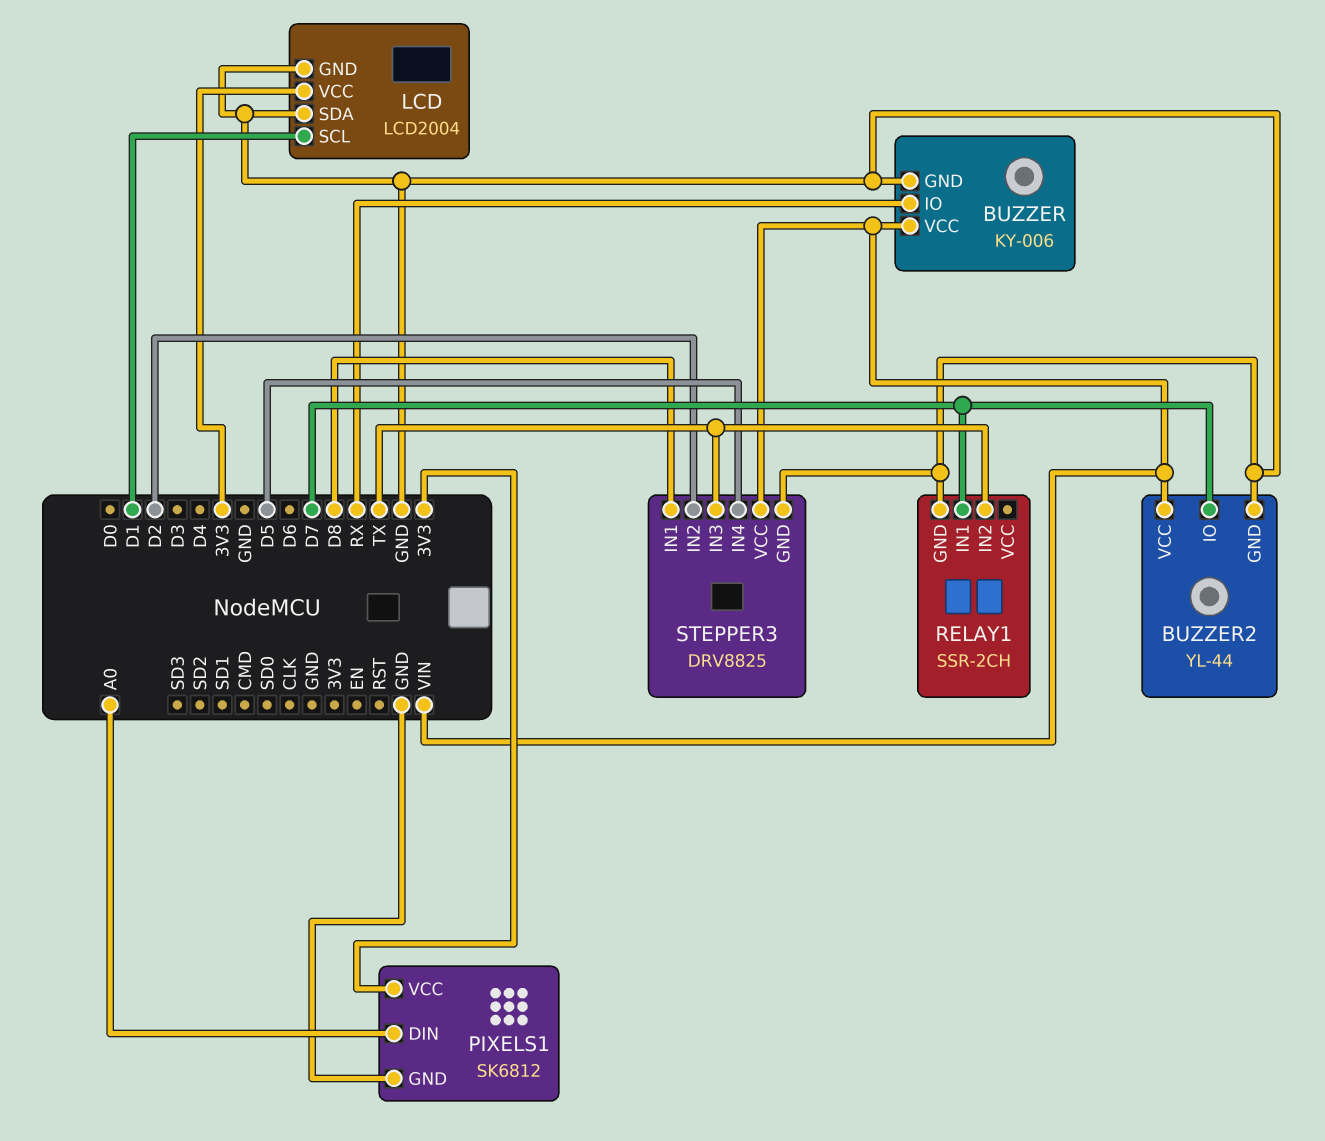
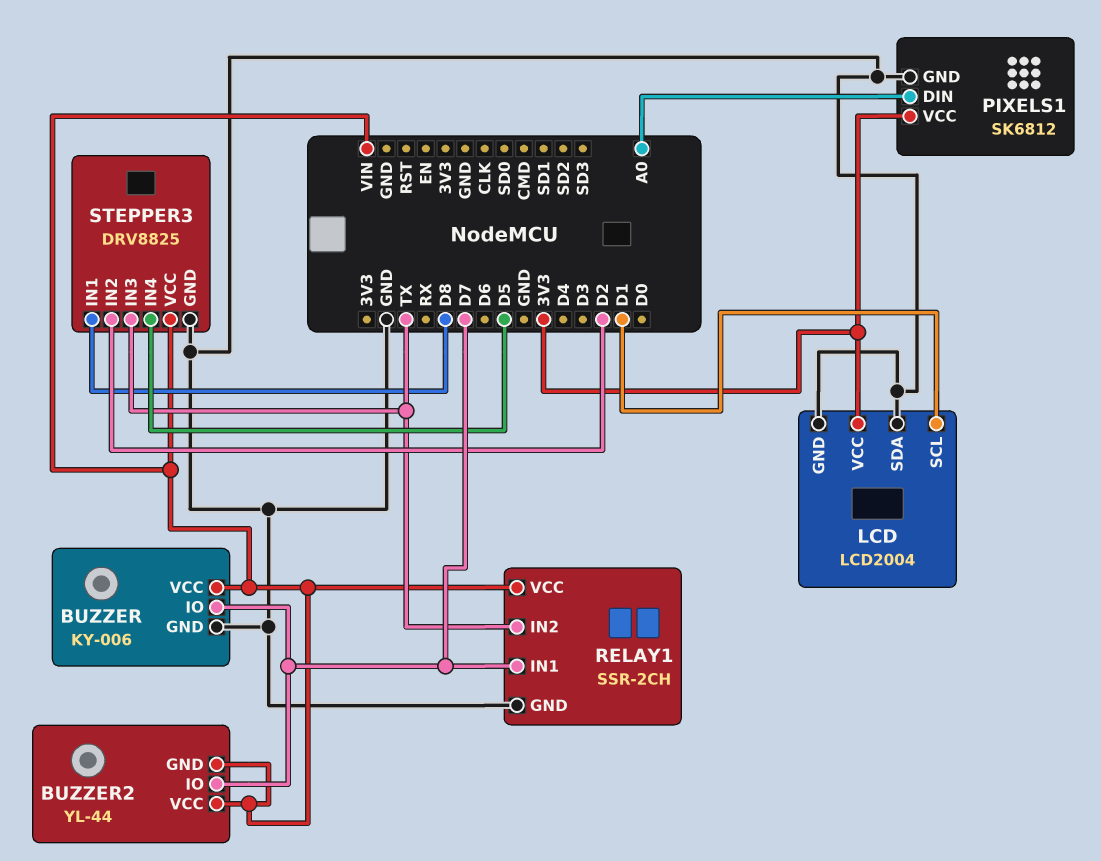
BUZZER pin IO: RX -> D7
BUZZER2 pin GND: GND -> VIN
RELAY1 pin VCC: none -> VIN

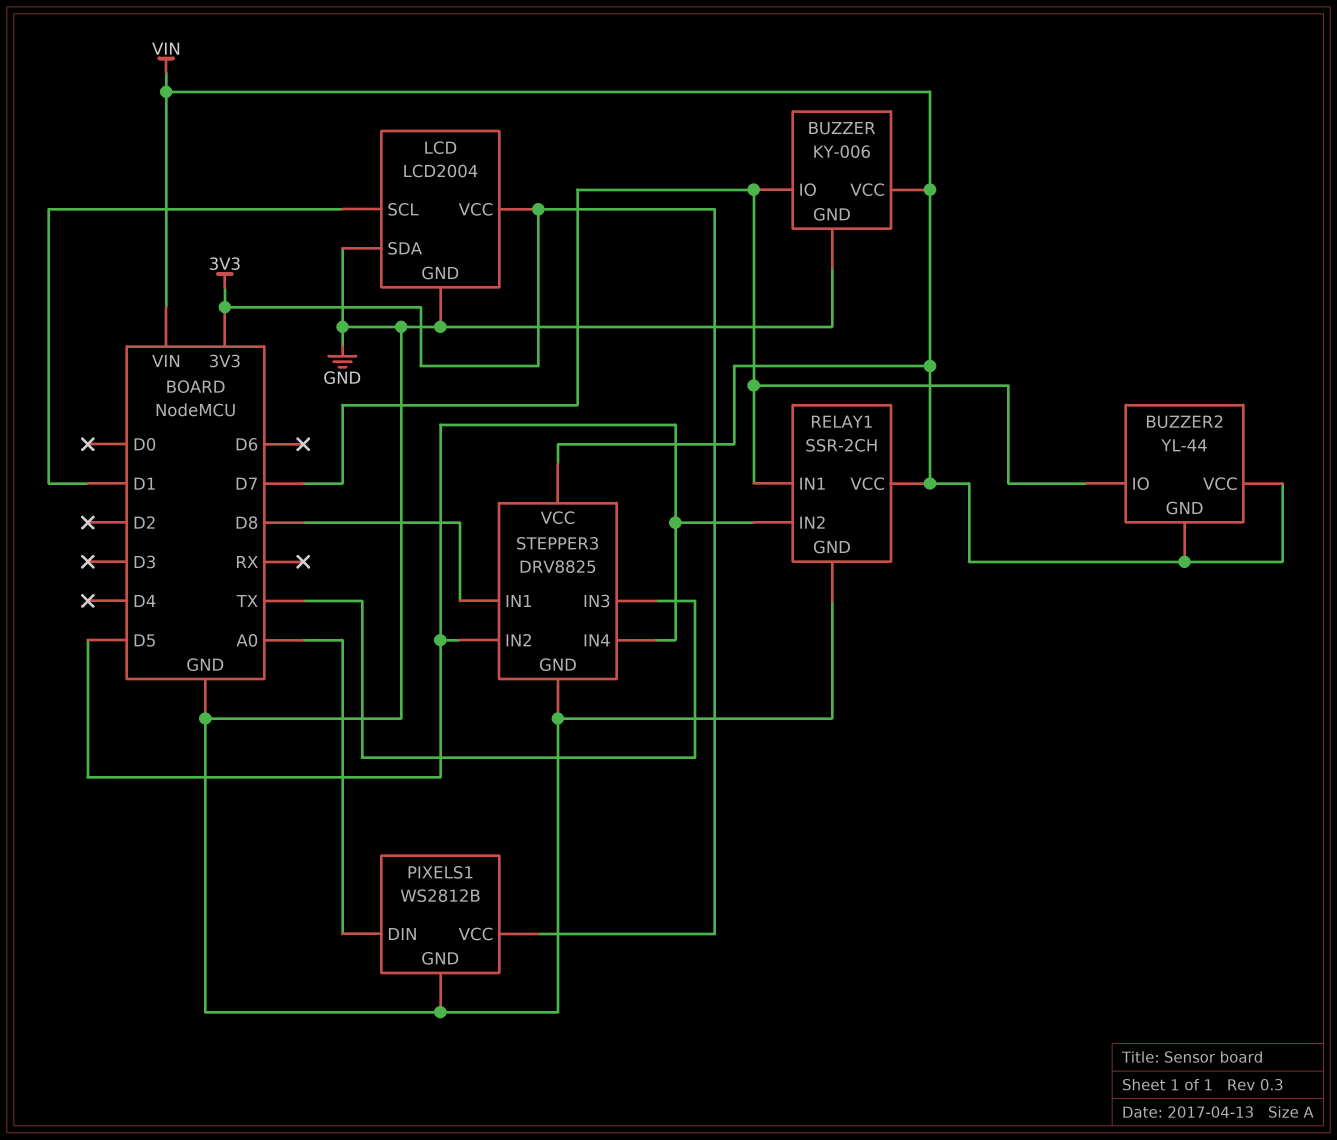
PIXELS1: SK6812 -> WS2812B
RELAY1 pin IN2: TX -> D5
STEPPER3 pin IN2: D2 -> D5

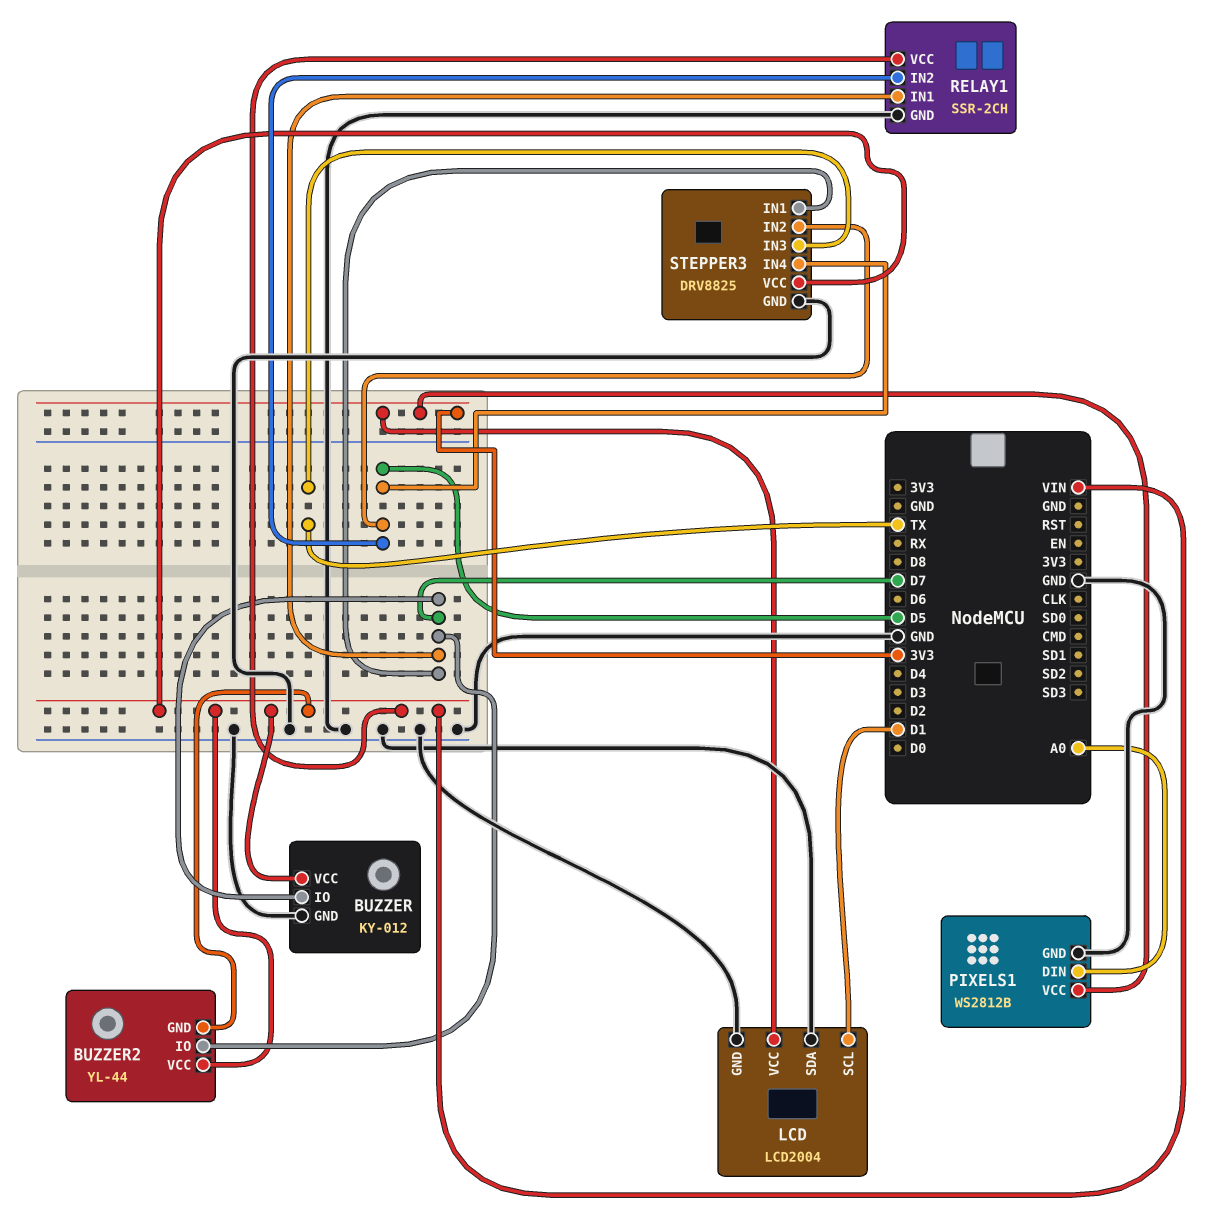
BUZZER: KY-006 -> KY-012
STEPPER3 pin IN1: D8 -> D7

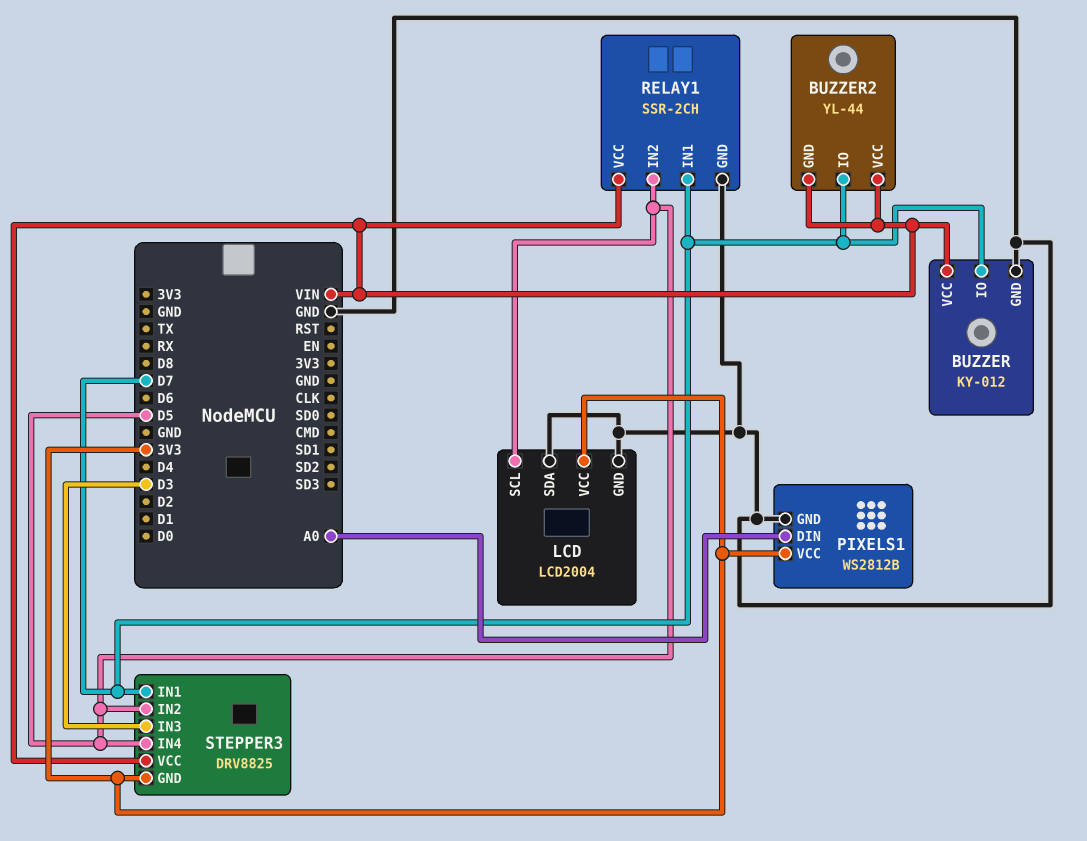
LCD pin SCL: D1 -> D5
STEPPER3 pin GND: GND -> 3V3
STEPPER3 pin IN3: TX -> D3

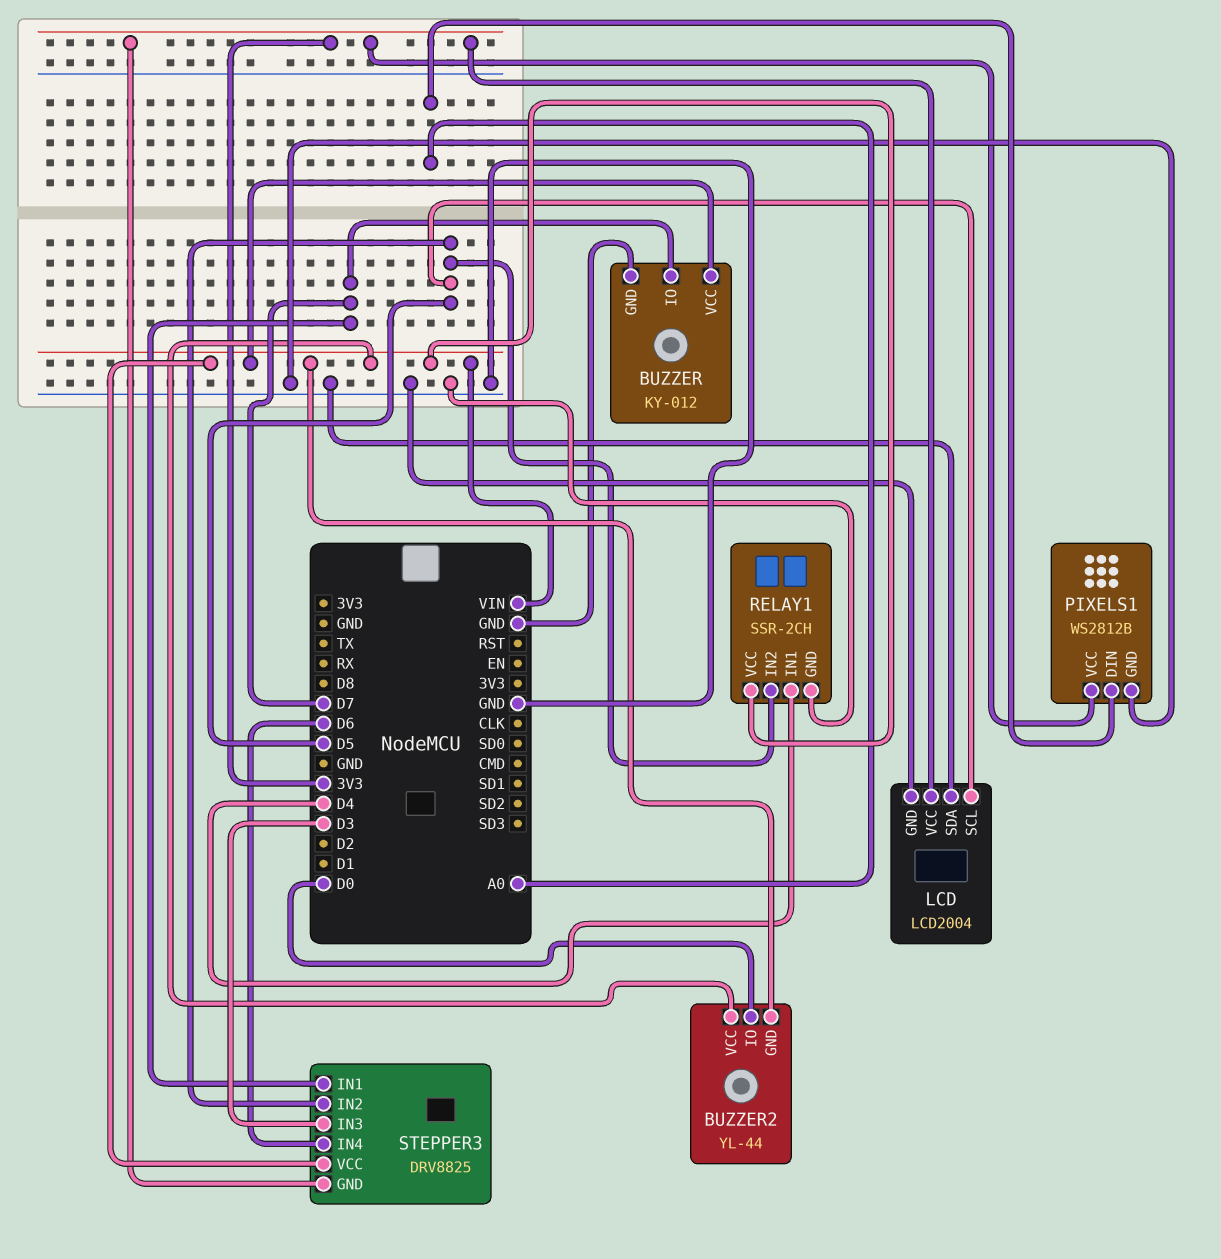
BUZZER2 pin IO: D7 -> D0
RELAY1 pin IN1: D7 -> D4
STEPPER3 pin IN4: D5 -> D6

